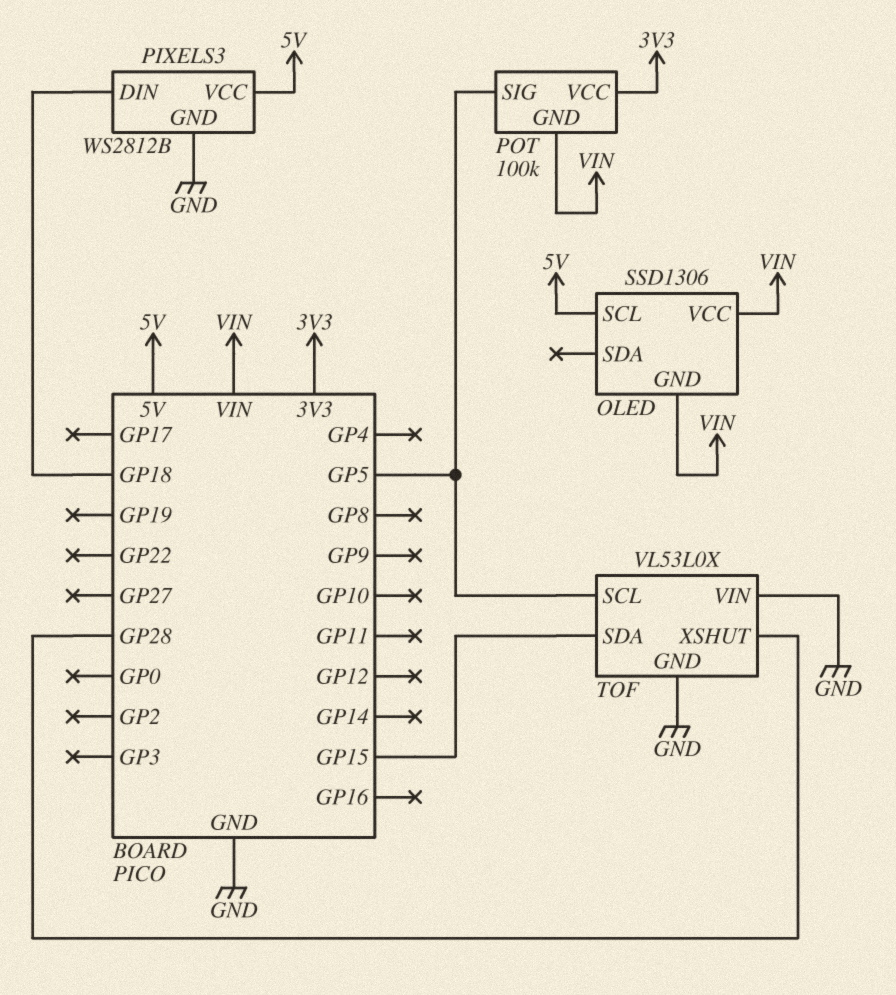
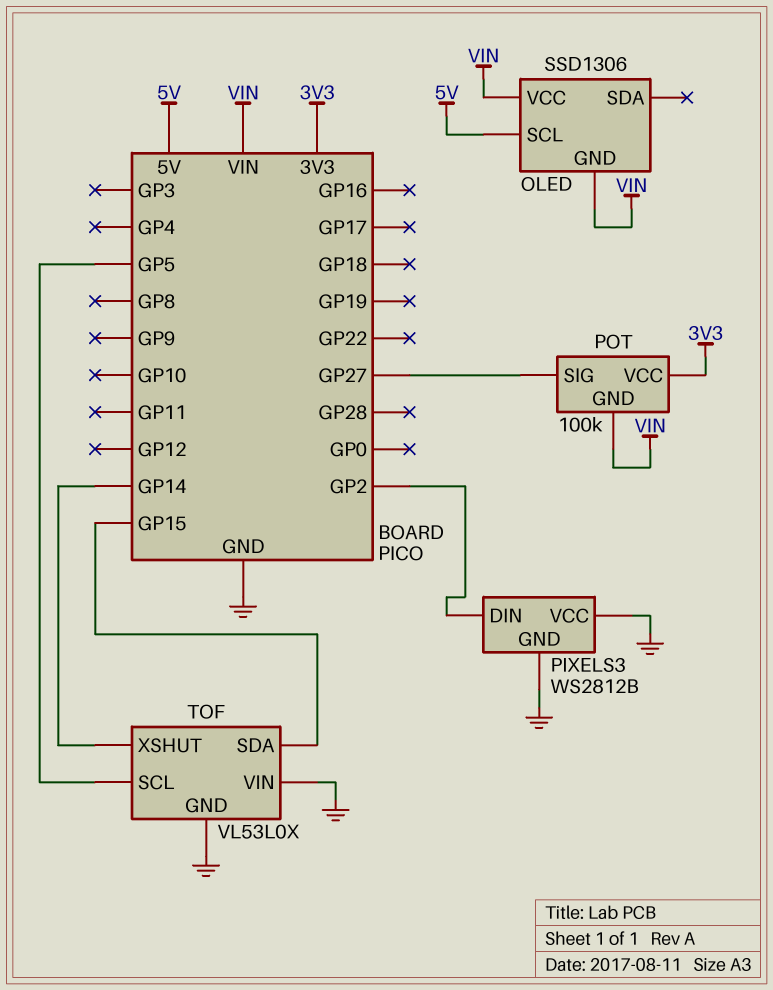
PIXELS3 pin DIN: GP18 -> GP2
PIXELS3 pin VCC: 5V -> GND
POT pin SIG: GP5 -> GP27
TOF pin XSHUT: GP28 -> GP14

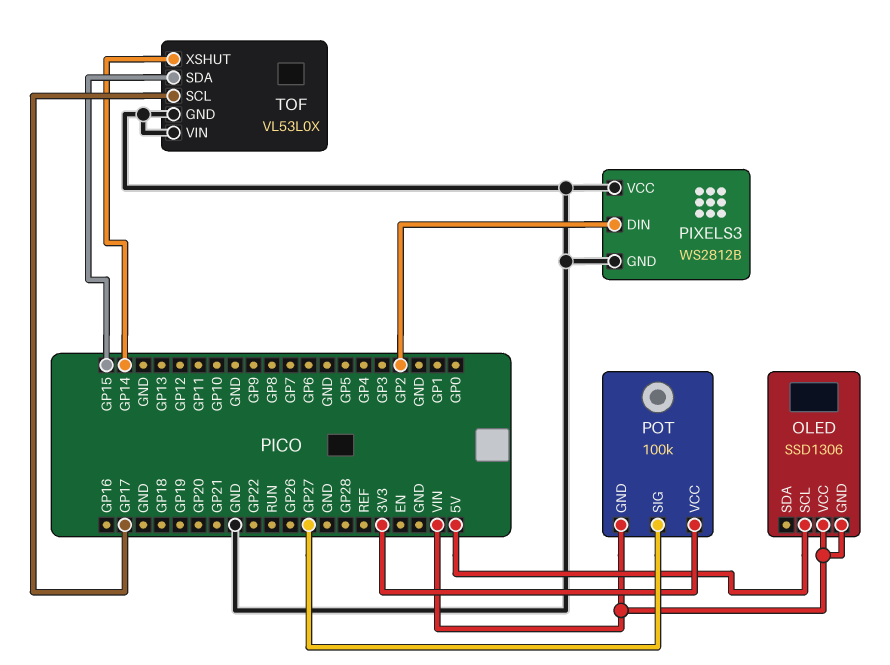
TOF pin SCL: GP5 -> GP17

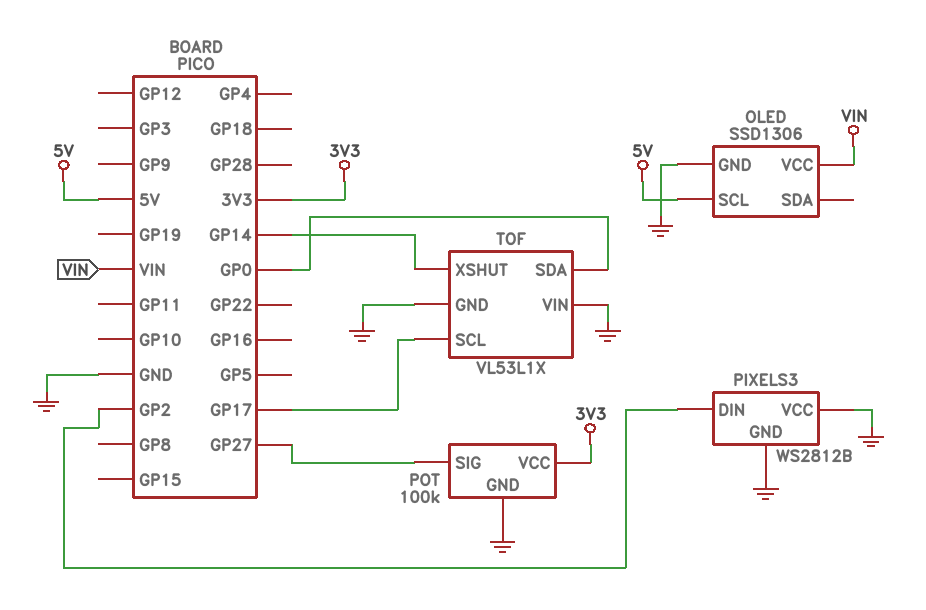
OLED pin GND: VIN -> GND
POT pin GND: VIN -> GND
TOF: VL53L0X -> VL53L1X
TOF pin SDA: GP15 -> GP0

